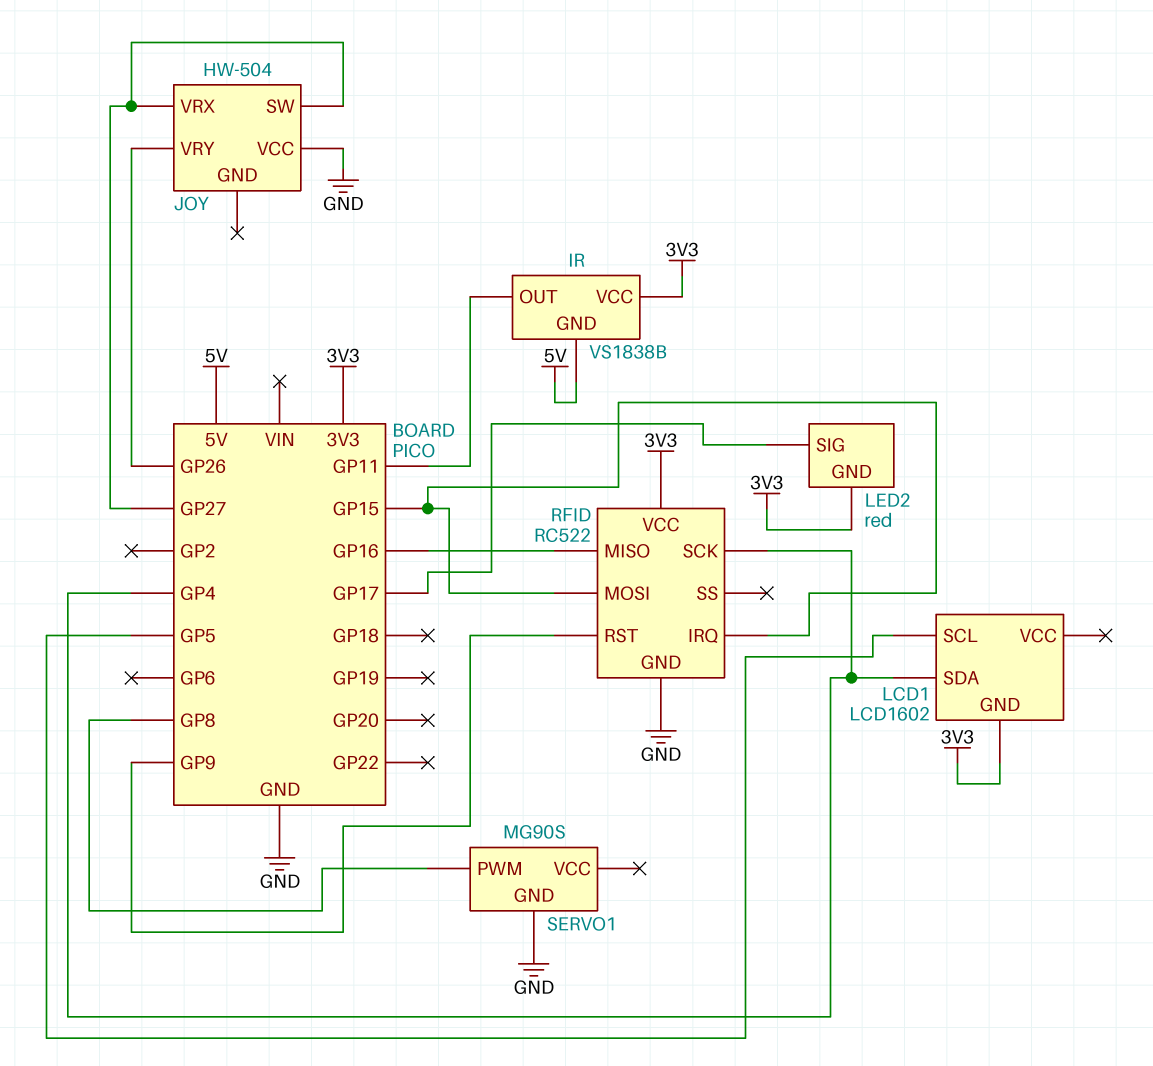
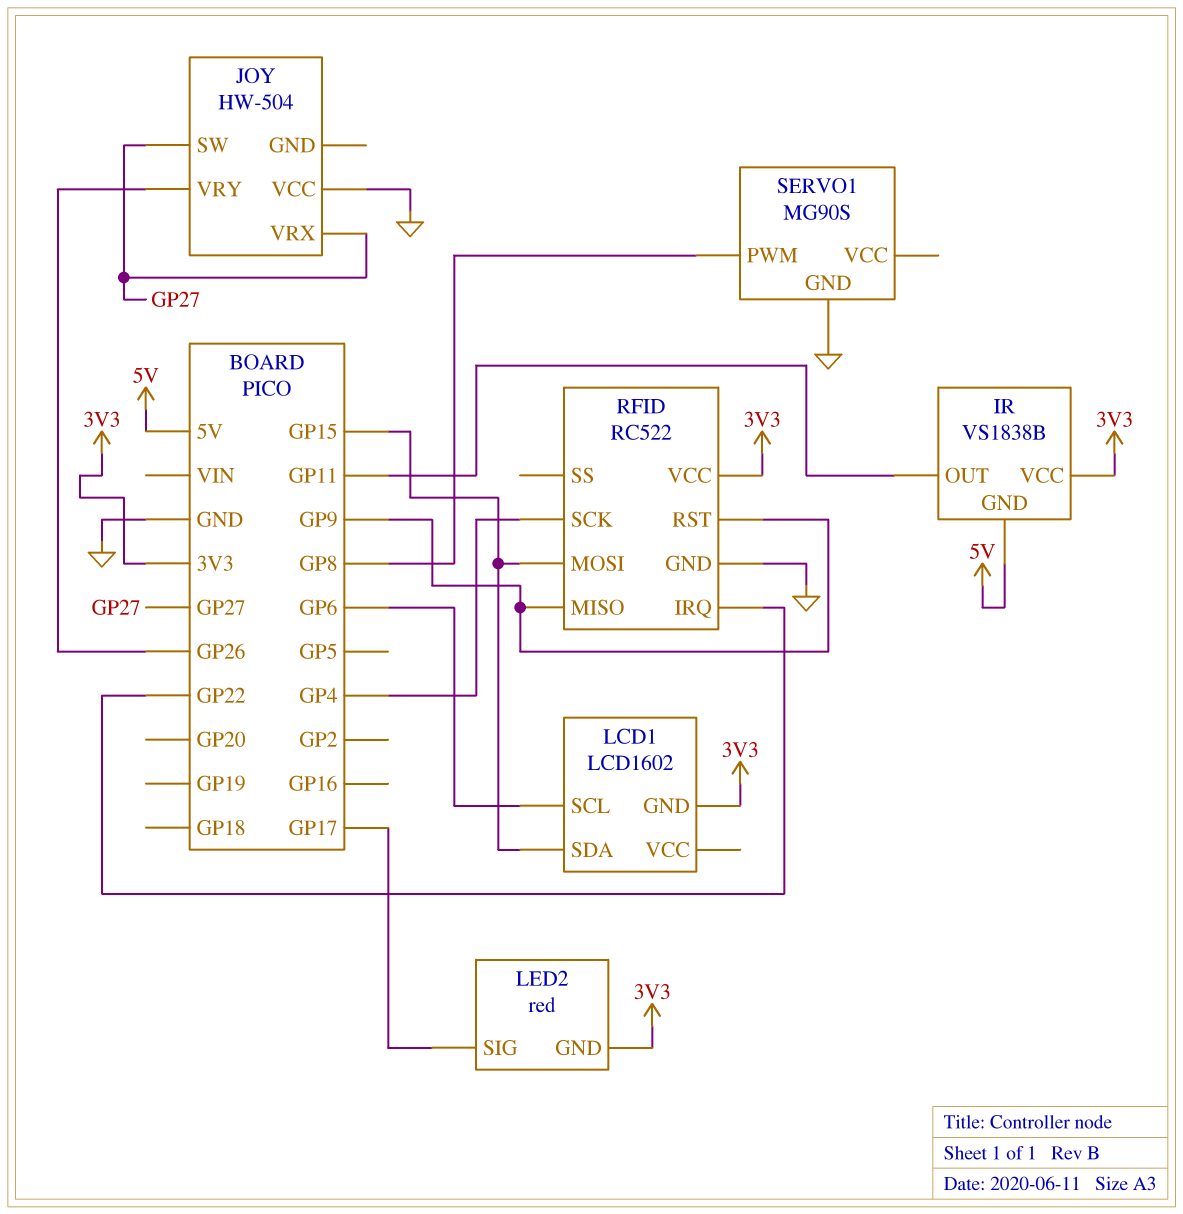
LCD1 pin SCL: GP5 -> GP6
LCD1 pin SDA: GP4 -> GP15
RFID pin IRQ: GP15 -> GP22
RFID pin MISO: GP16 -> GP9

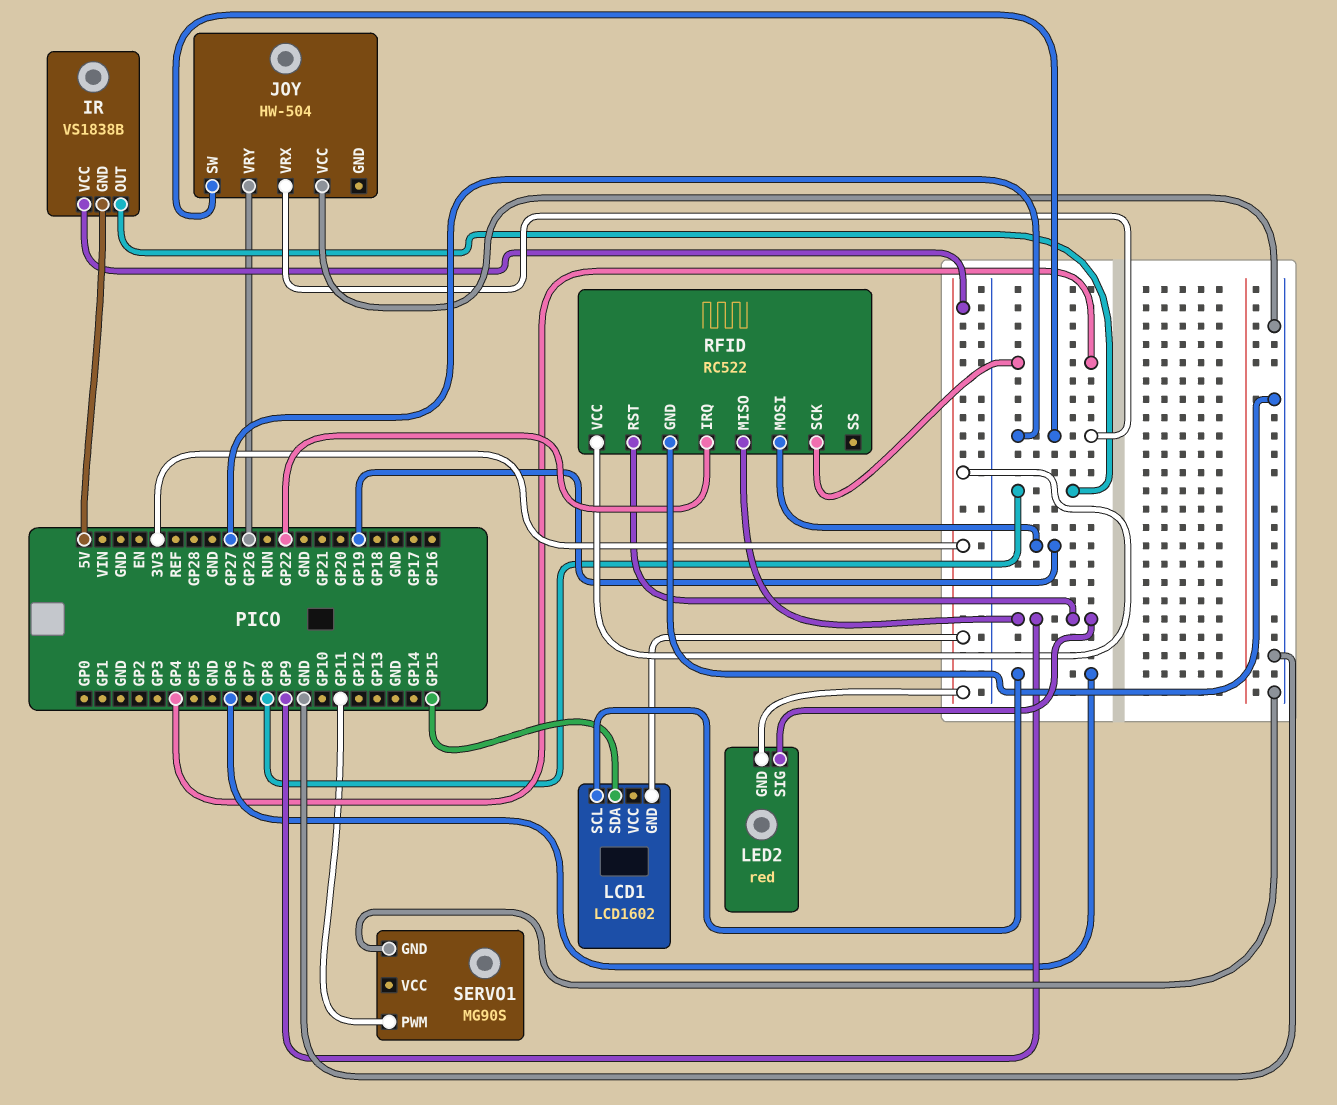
IR pin OUT: GP11 -> GP8
LED2 pin SIG: GP17 -> GP9
RFID pin MOSI: GP15 -> GP19
SERVO1 pin PWM: GP8 -> GP11

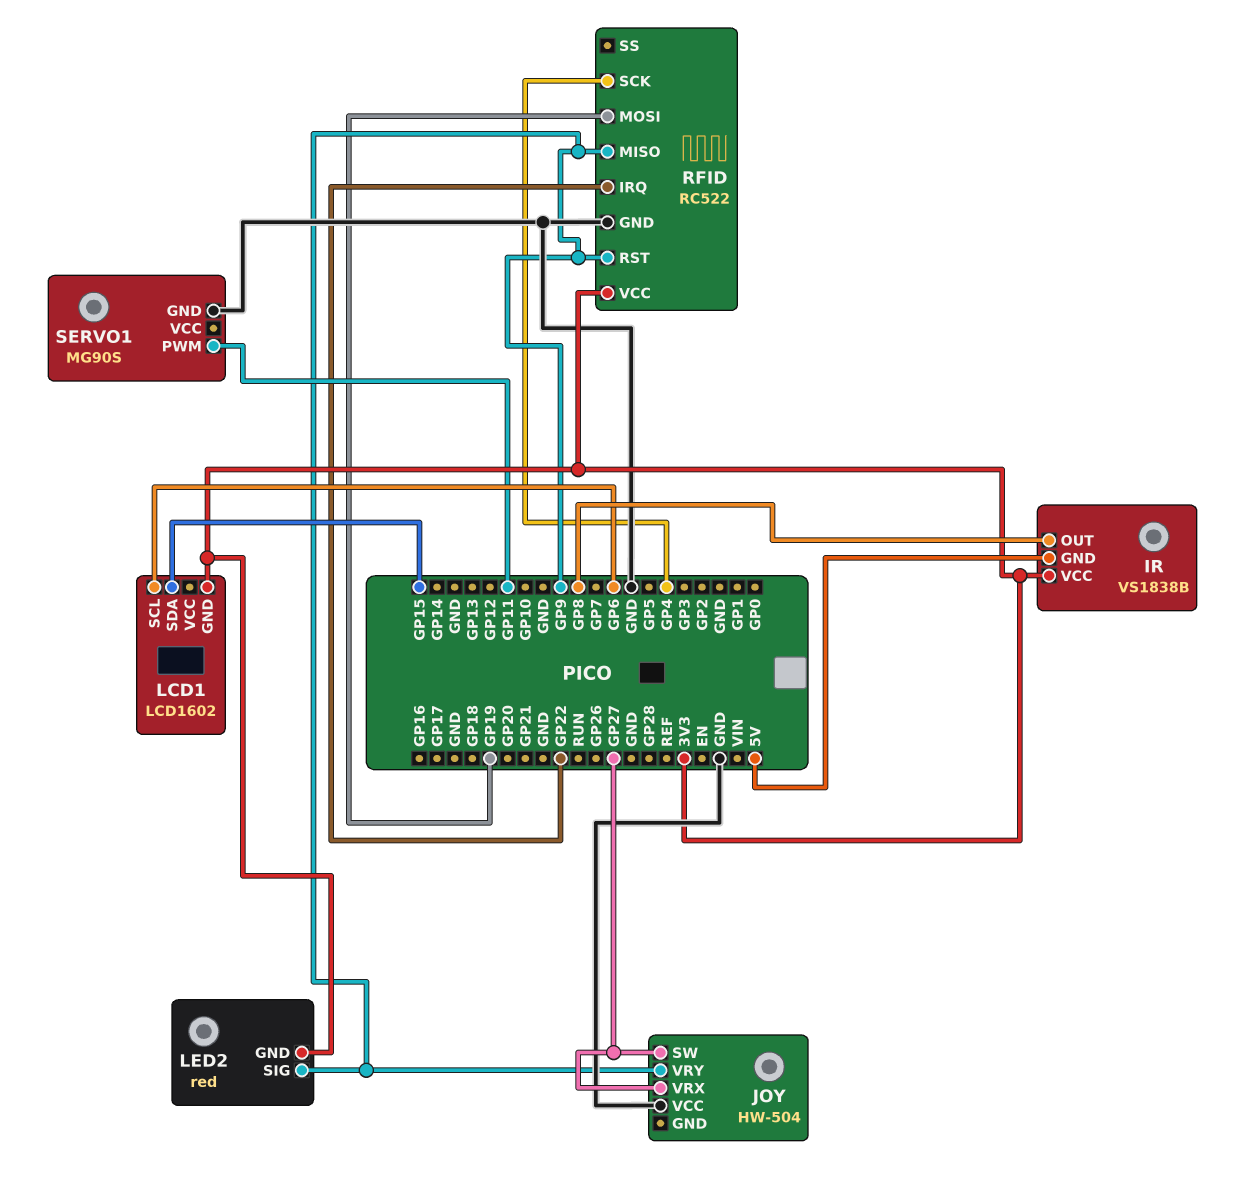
JOY pin VRY: GP26 -> GP9

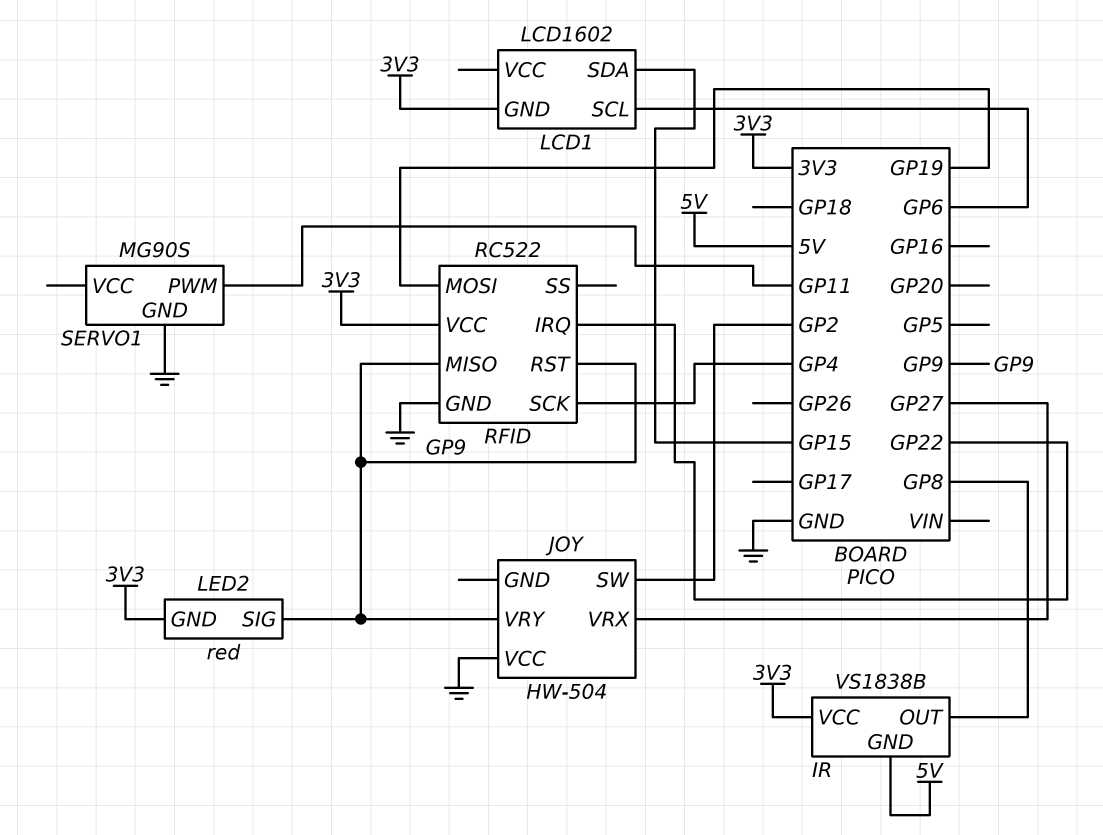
JOY pin SW: GP27 -> GP2

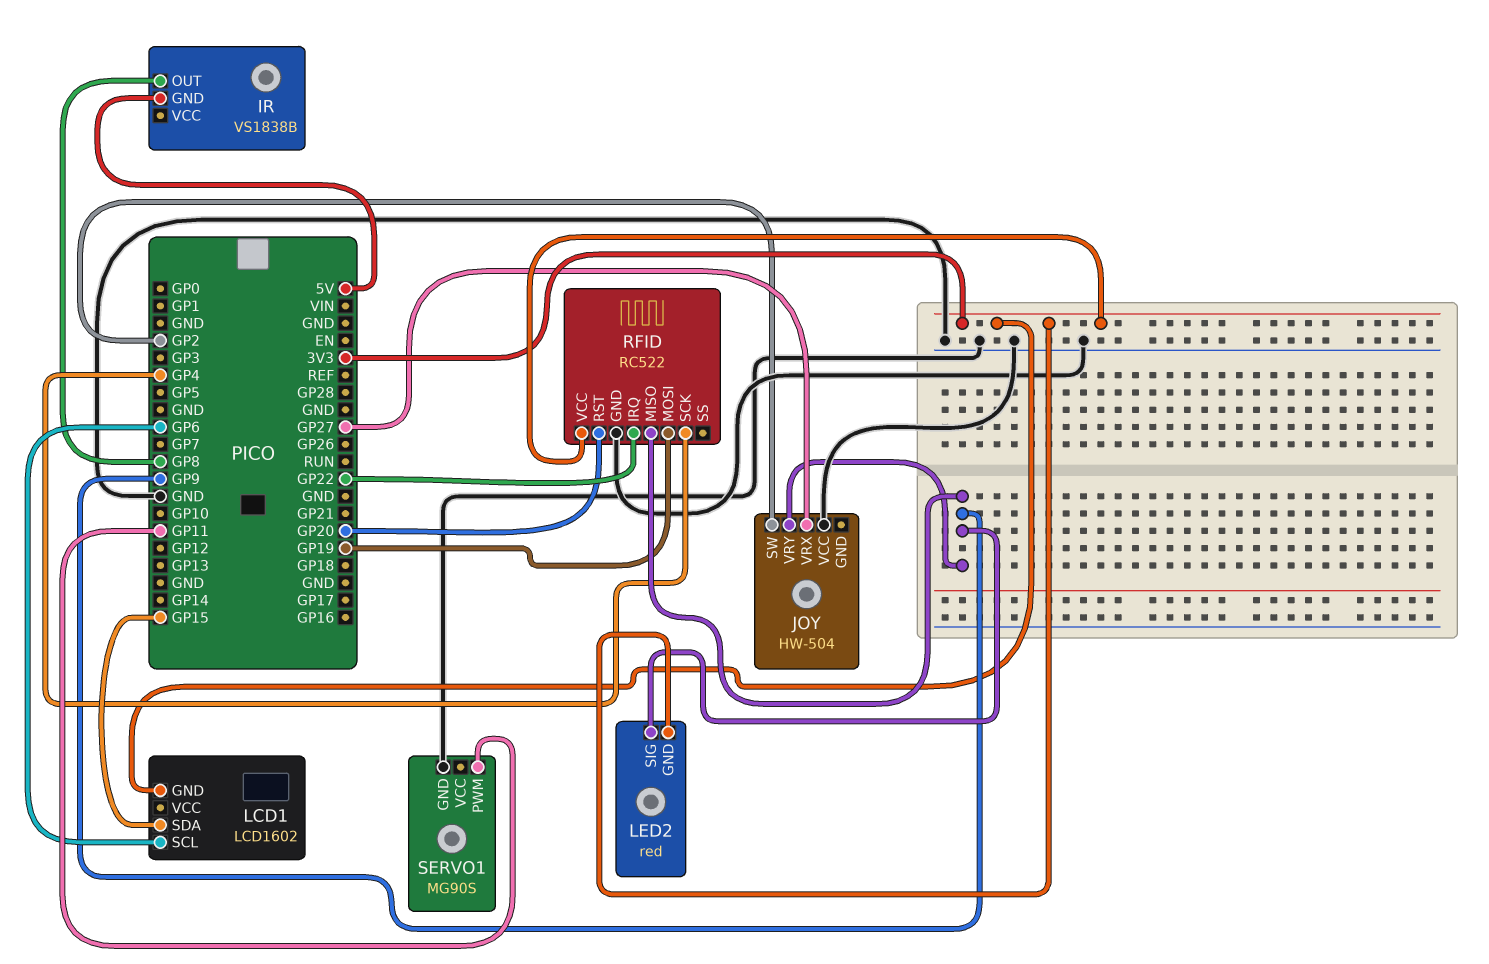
IR pin VCC: 3V3 -> none
RFID pin RST: GP9 -> GP20

